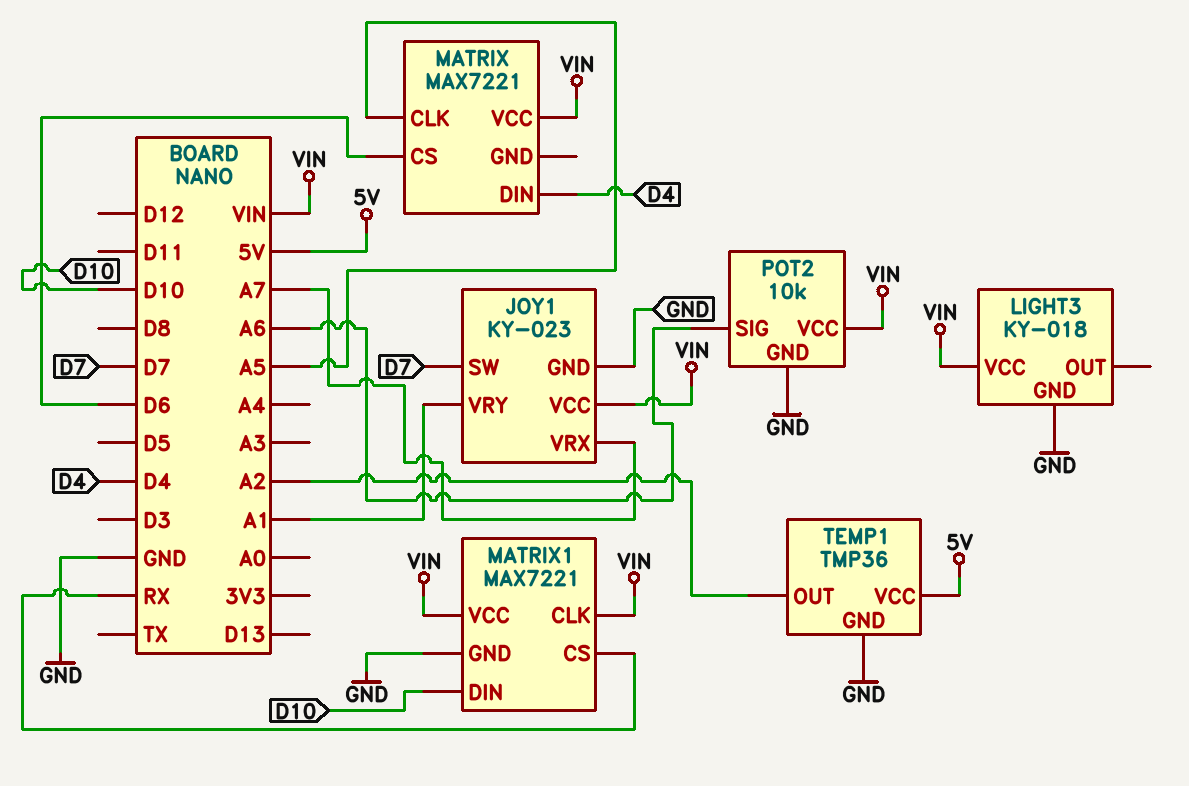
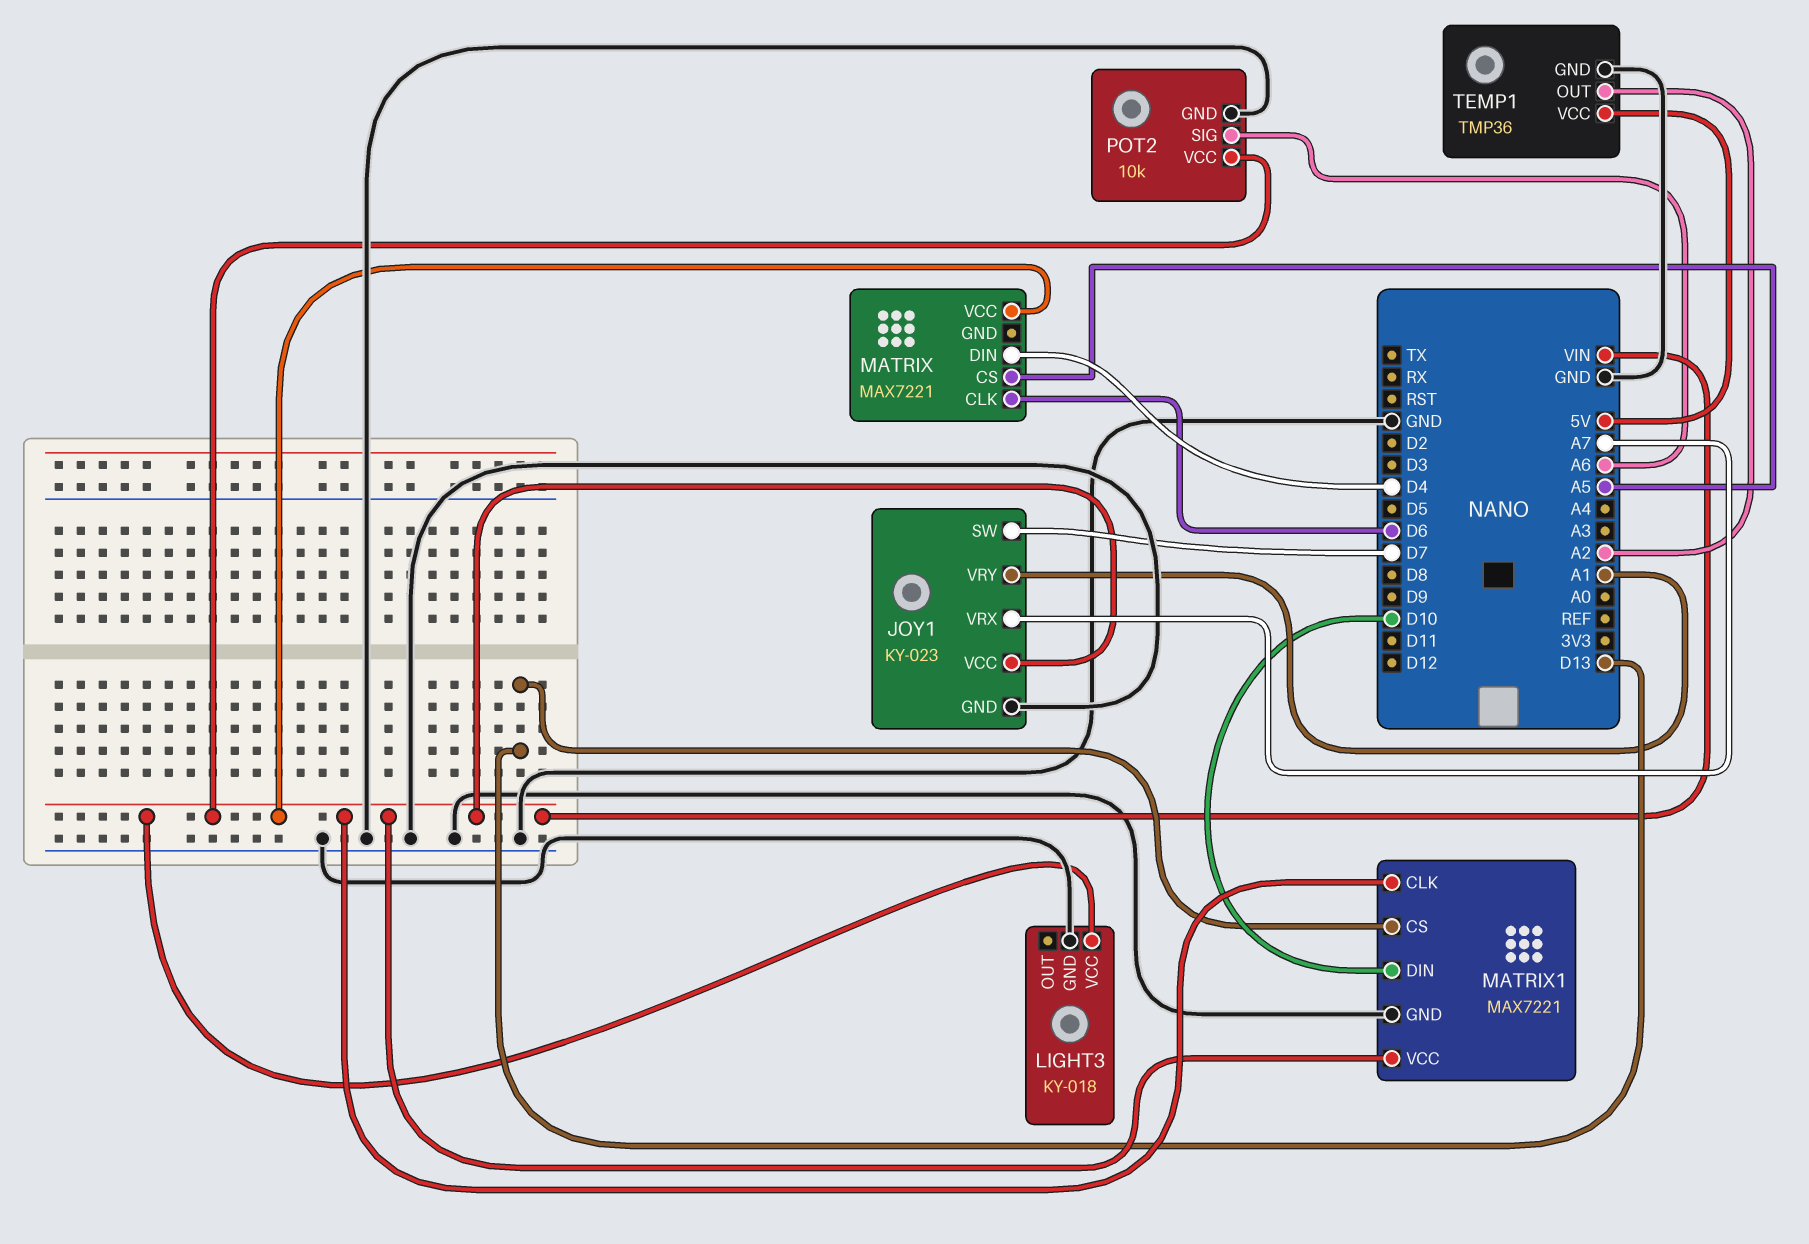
MATRIX pin CLK: A5 -> D6
MATRIX pin CS: D6 -> A5
MATRIX1 pin CS: RX -> D13

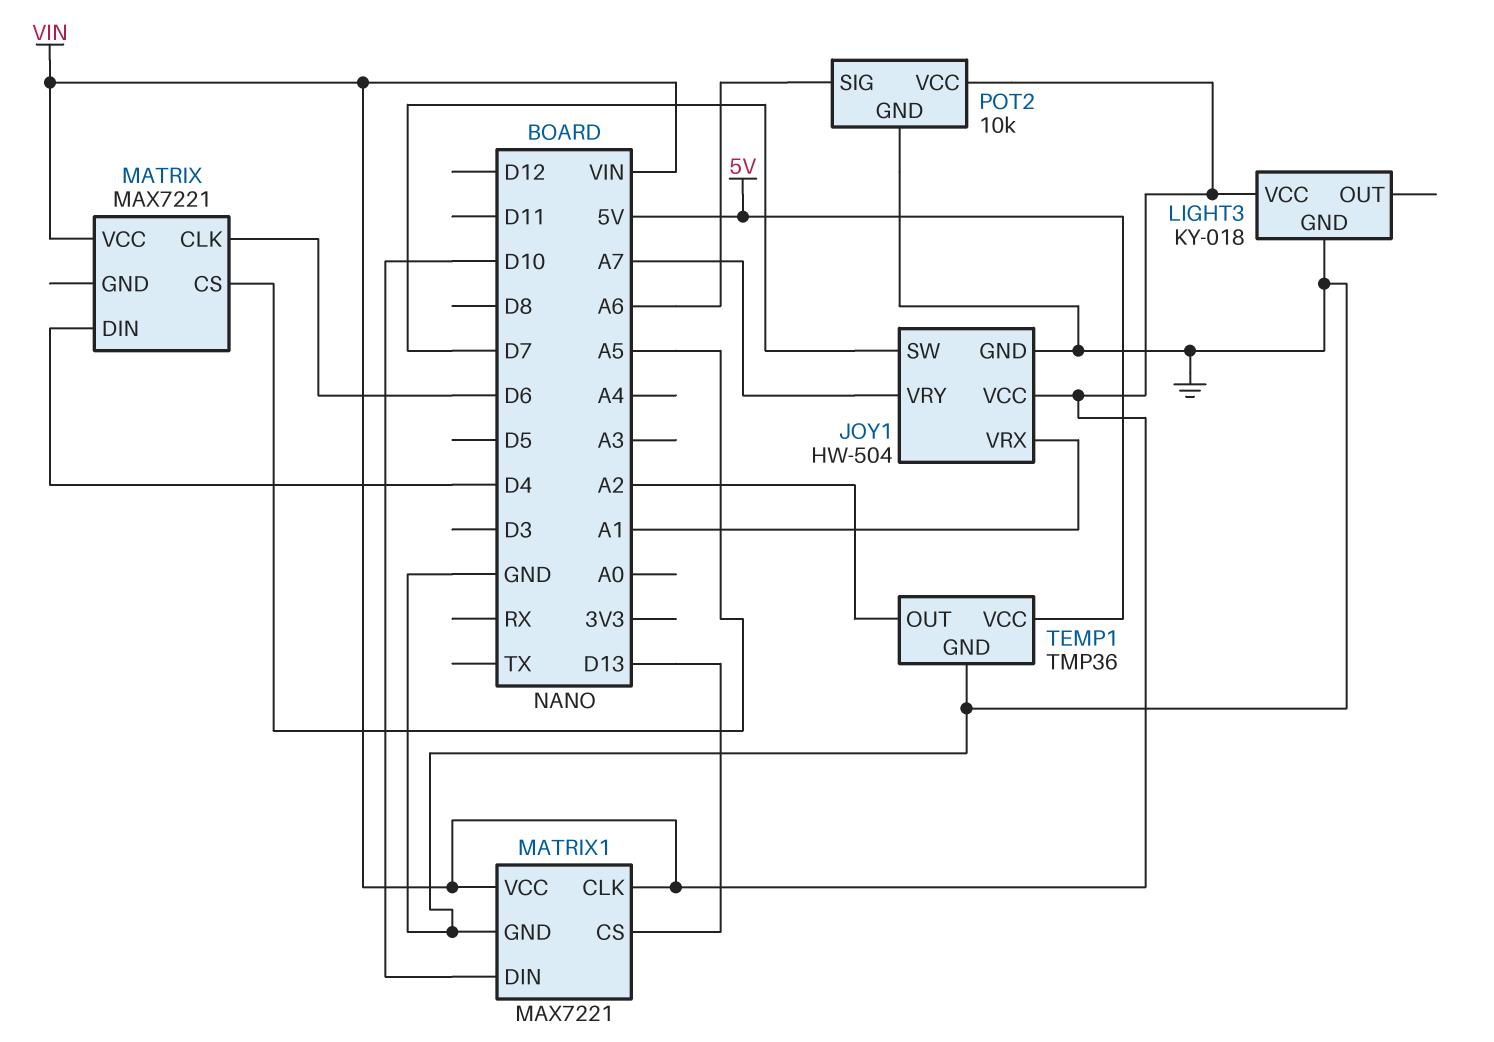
JOY1: KY-023 -> HW-504
JOY1 pin VRX: A7 -> A1
JOY1 pin VRY: A1 -> A7

